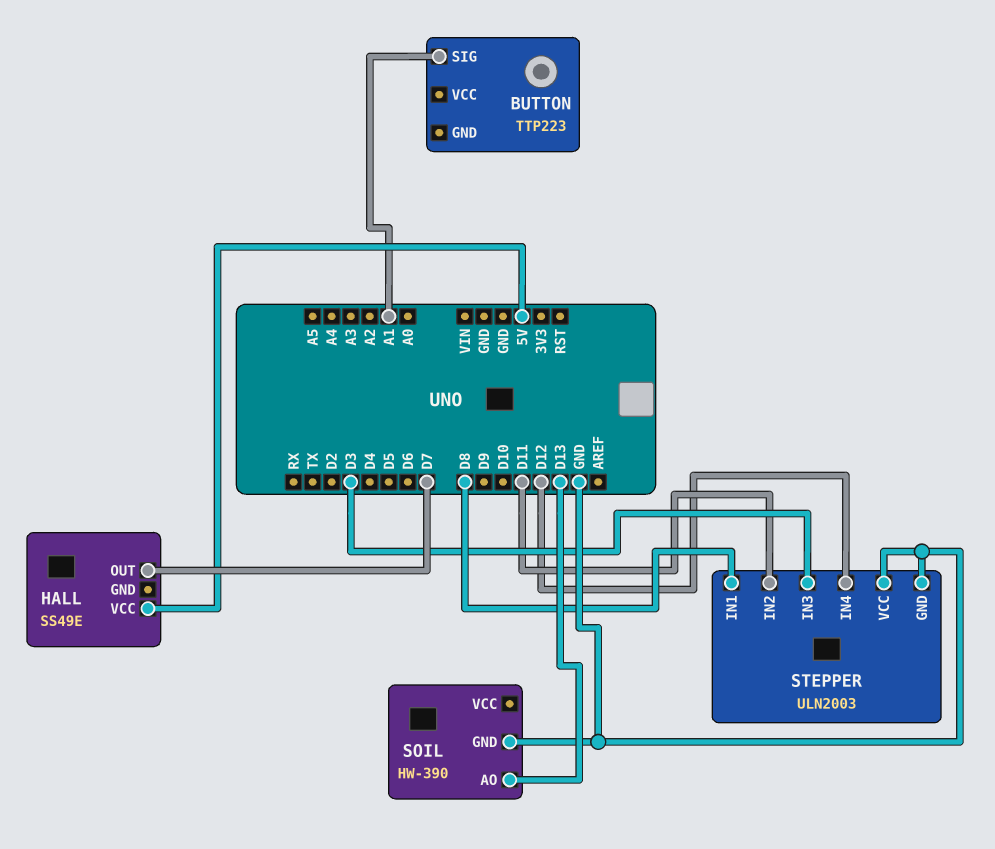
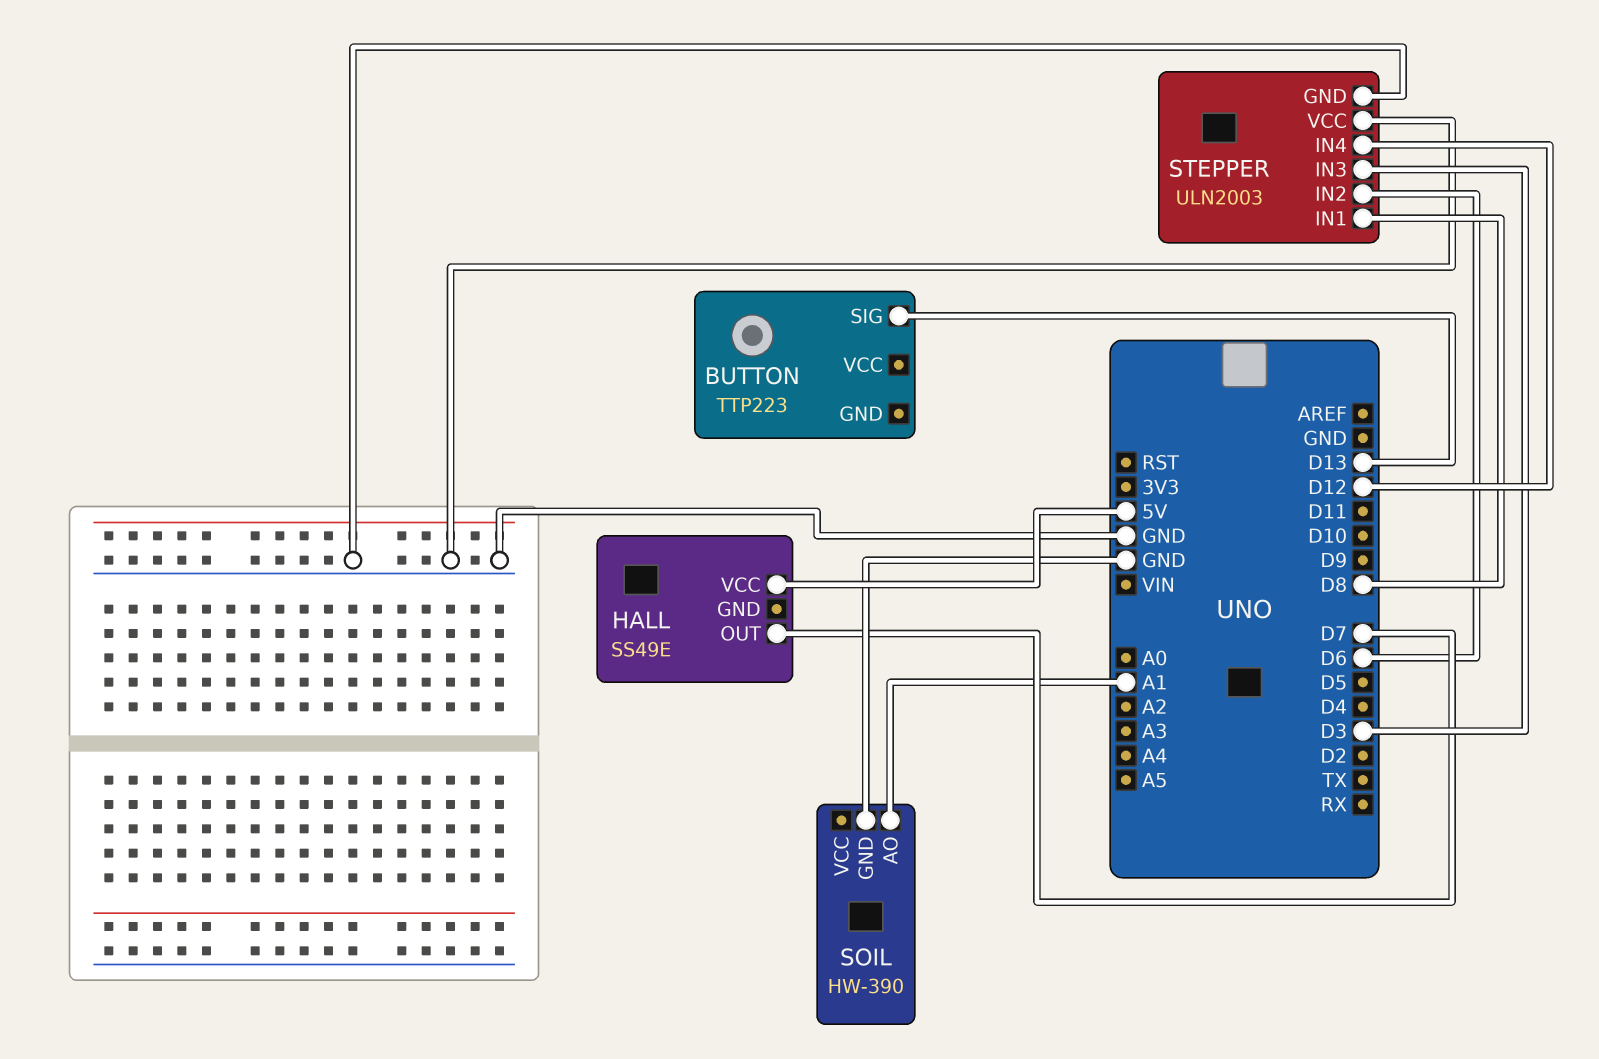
BUTTON pin SIG: A1 -> D13
SOIL pin AO: D13 -> A1
STEPPER pin IN2: D11 -> D6

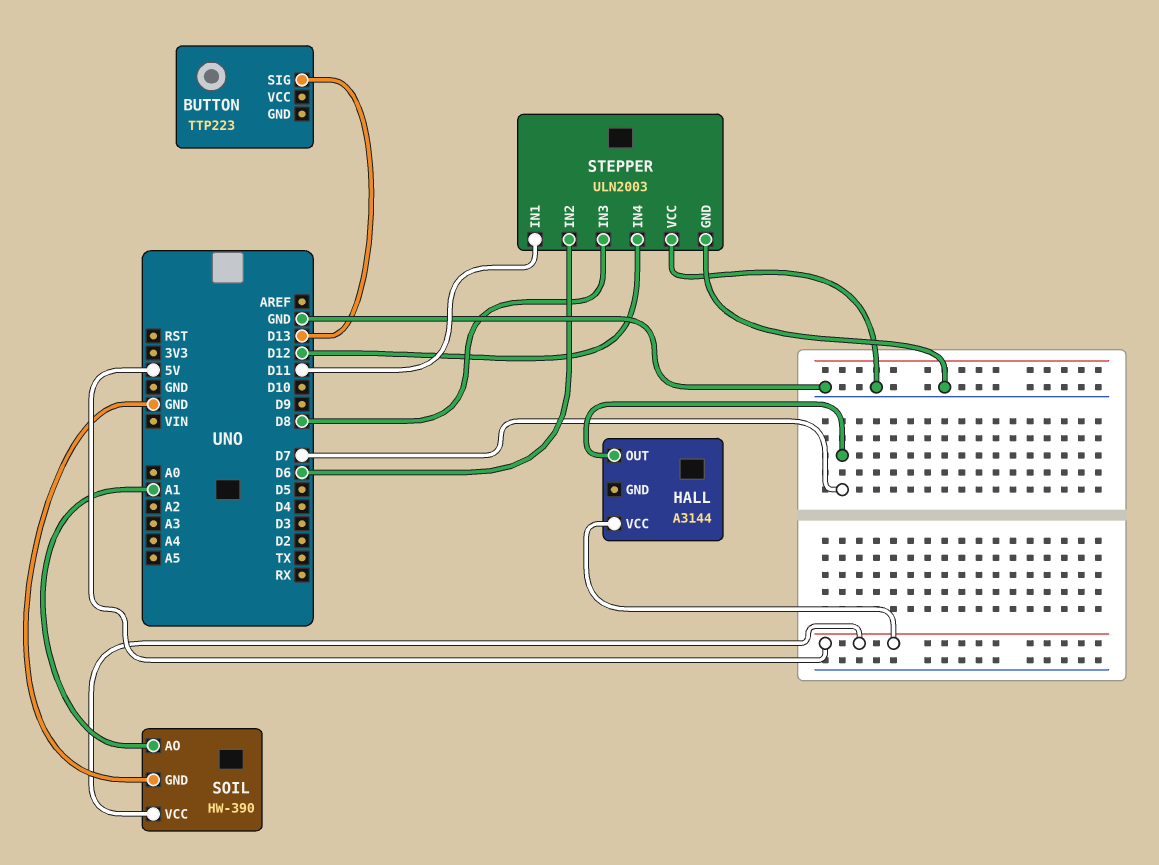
HALL: SS49E -> A3144
SOIL pin VCC: none -> 5V
STEPPER pin IN1: D8 -> D11
STEPPER pin IN3: D3 -> D8

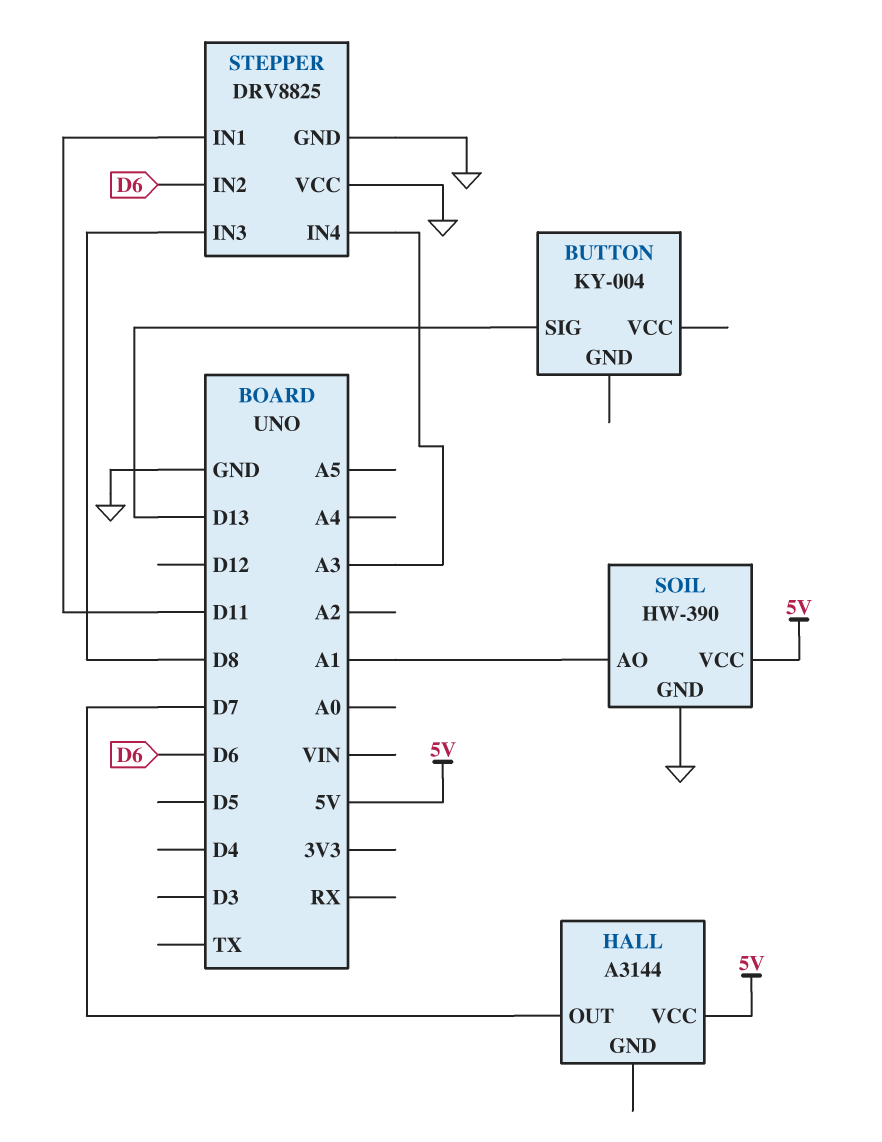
BUTTON: TTP223 -> KY-004
STEPPER: ULN2003 -> DRV8825
STEPPER pin IN4: D12 -> A3

